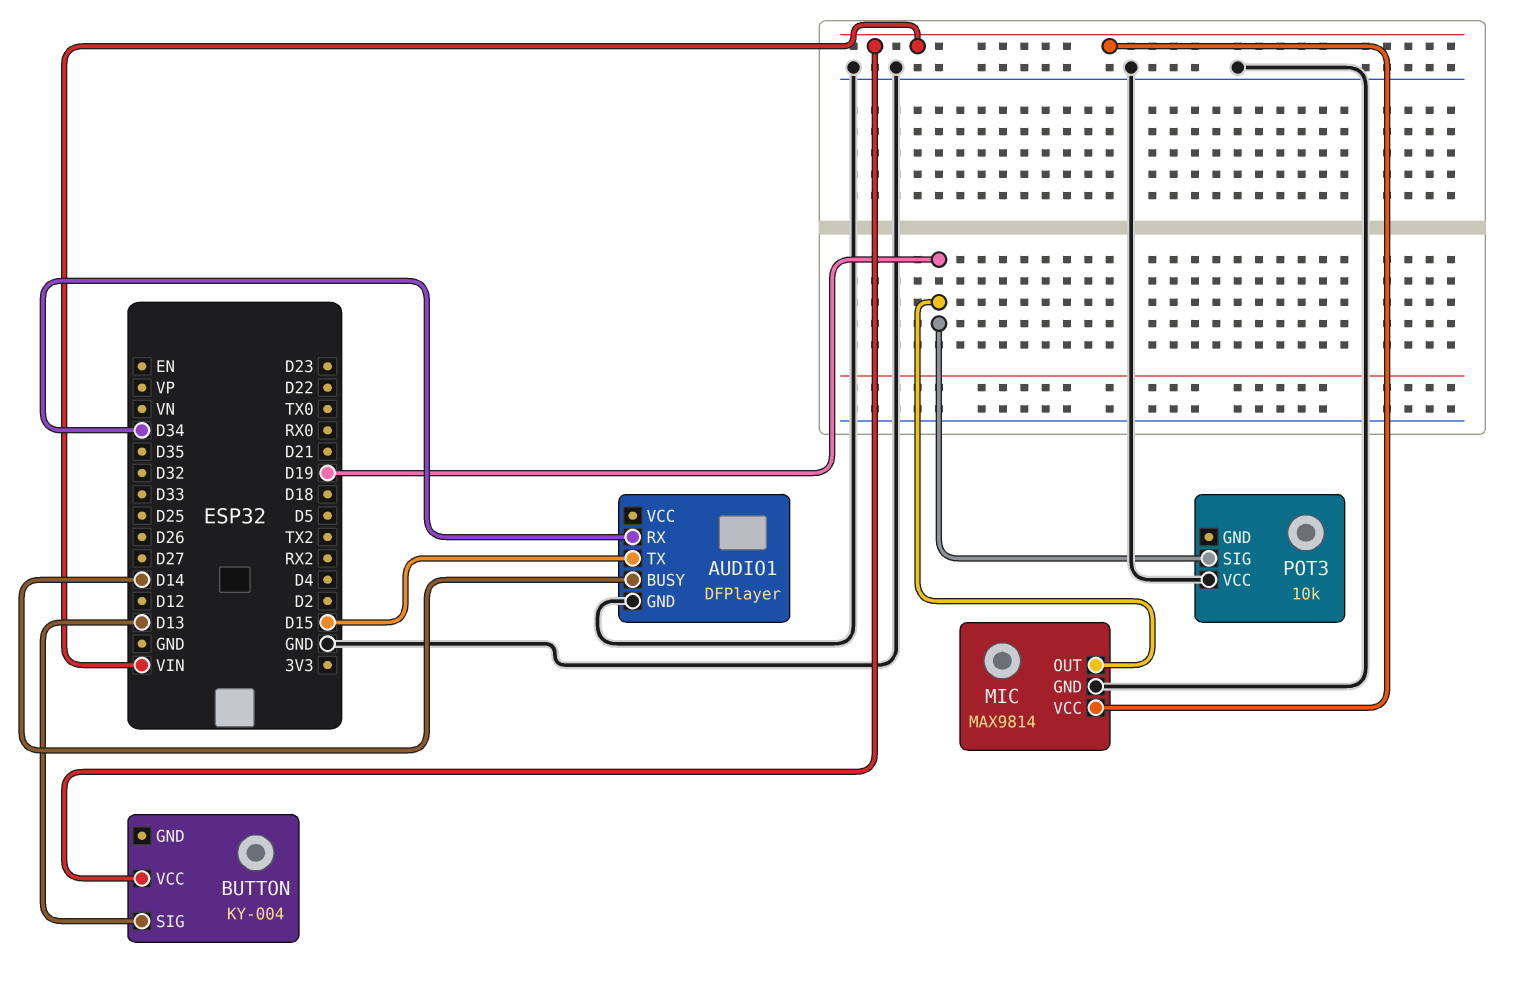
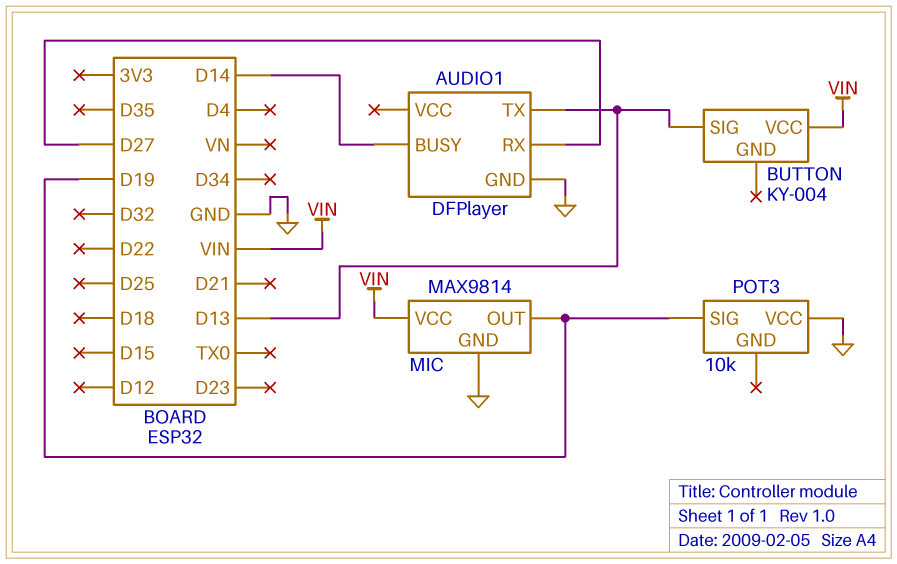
AUDIO1 pin RX: D34 -> D27
AUDIO1 pin TX: D15 -> D13

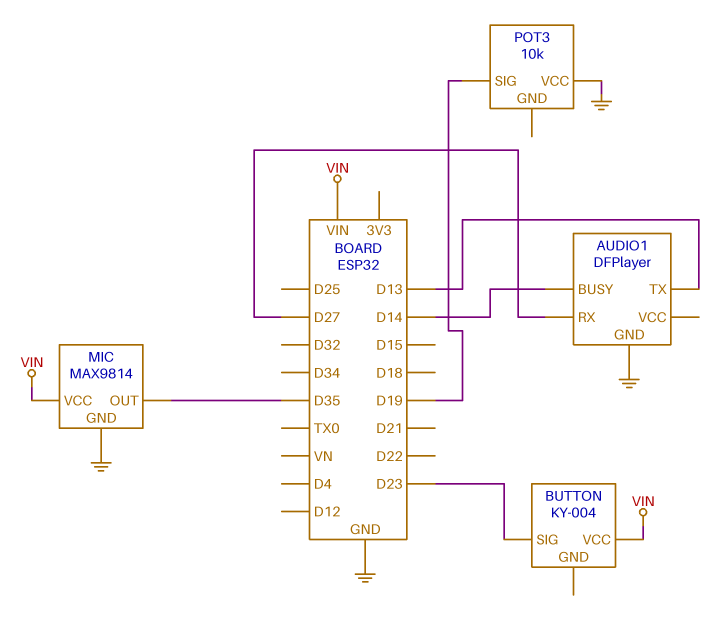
BUTTON pin SIG: D13 -> D23
MIC pin OUT: D19 -> D35

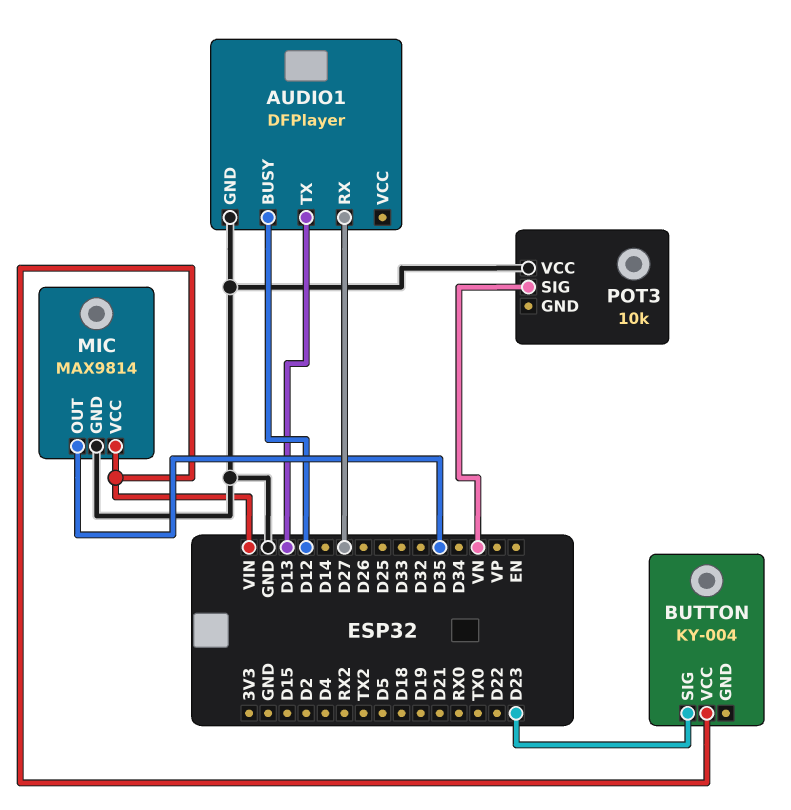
AUDIO1 pin BUSY: D14 -> D12
POT3 pin SIG: D19 -> VN

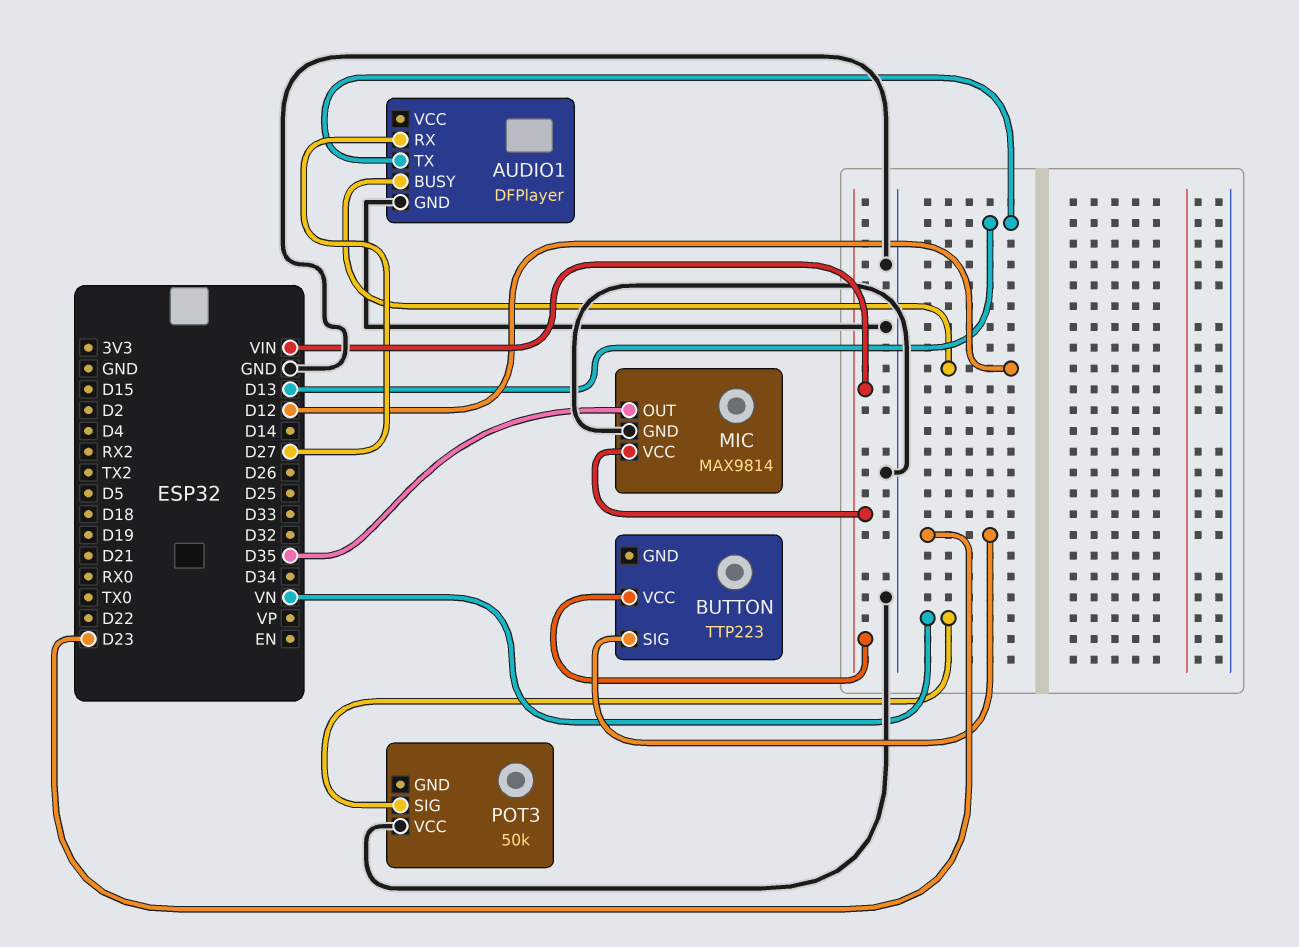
BUTTON: KY-004 -> TTP223
POT3: 10k -> 50k

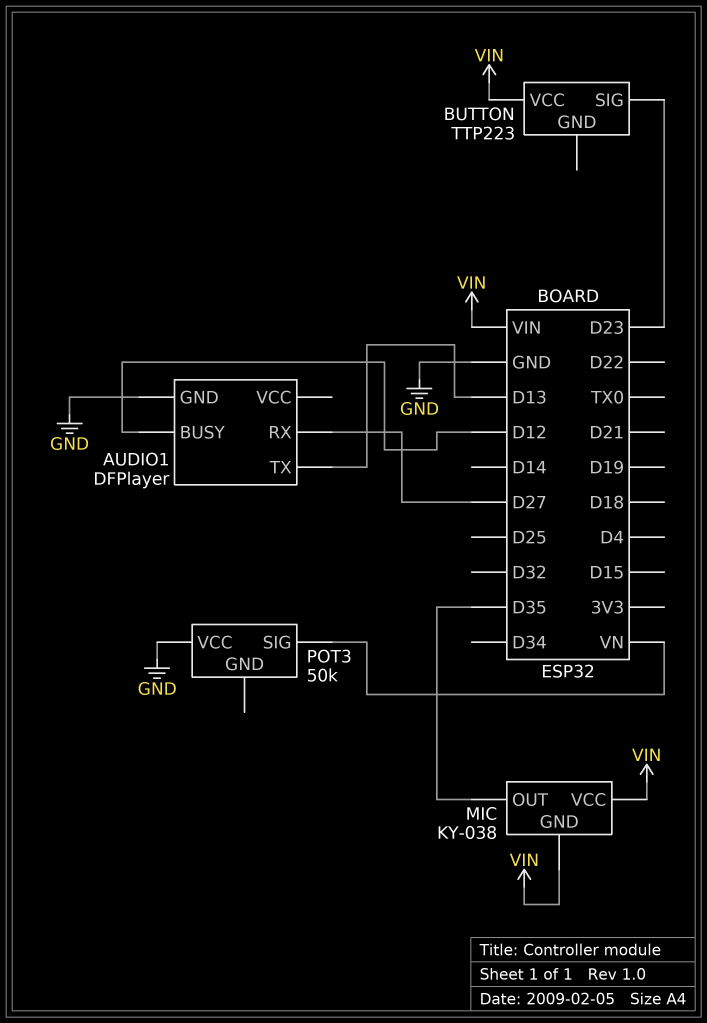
MIC: MAX9814 -> KY-038
MIC pin GND: GND -> VIN

